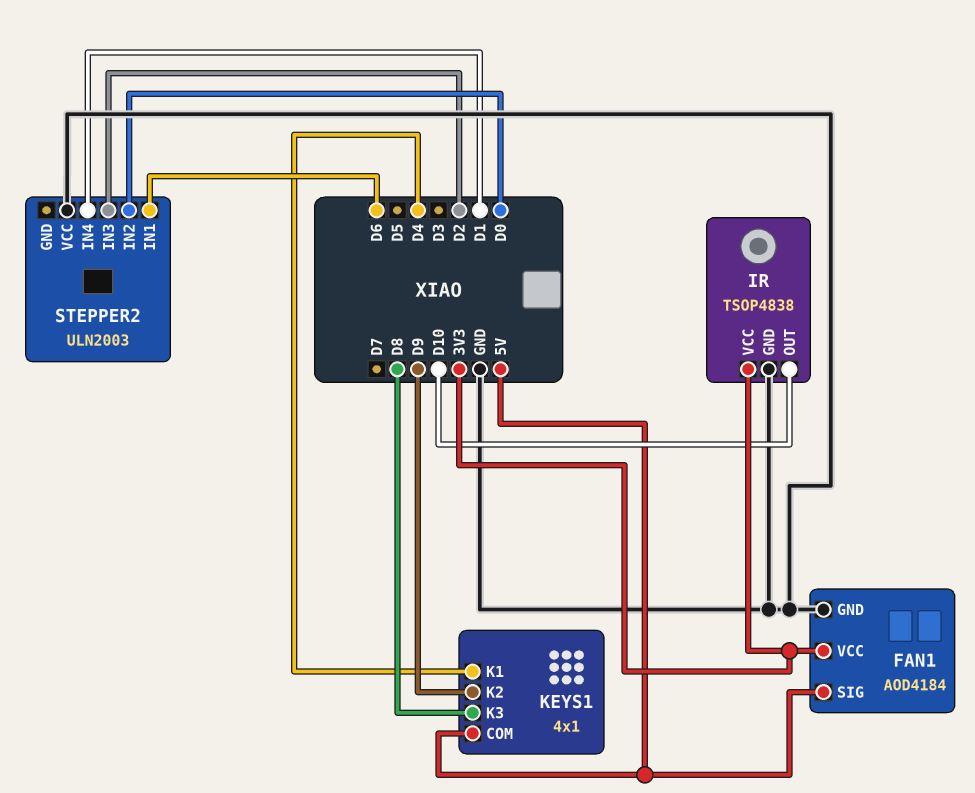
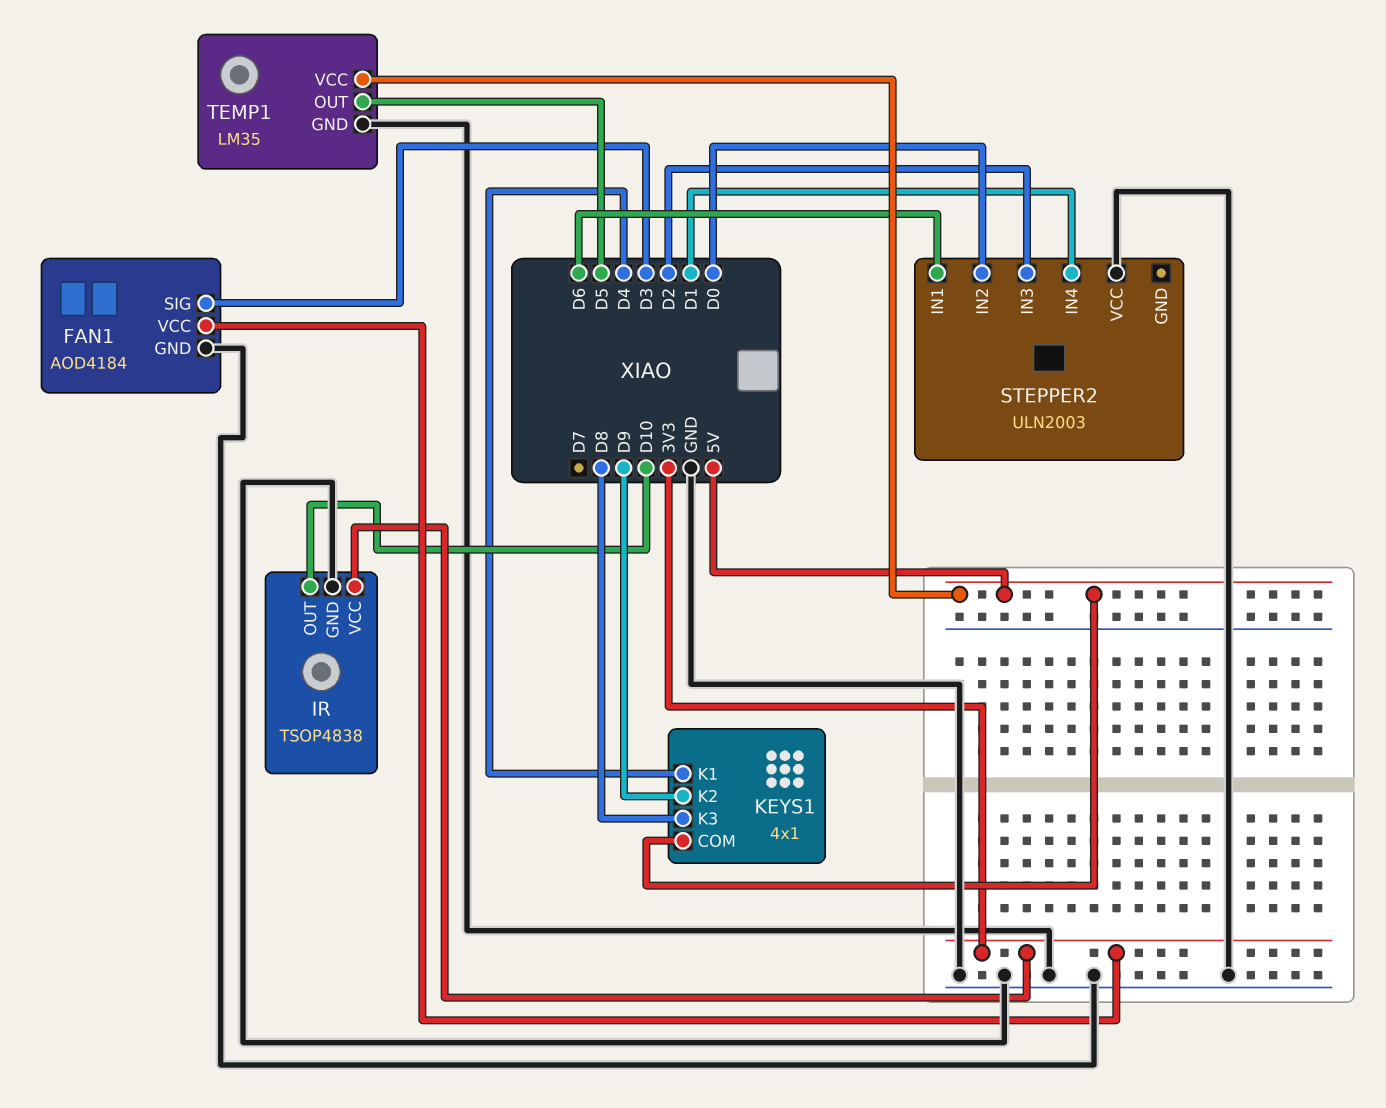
FAN1 pin SIG: 5V -> D3
TEMP1: none -> LM35
TEMP1 pin GND: none -> GND
TEMP1 pin OUT: none -> D5
TEMP1 pin VCC: none -> 5V

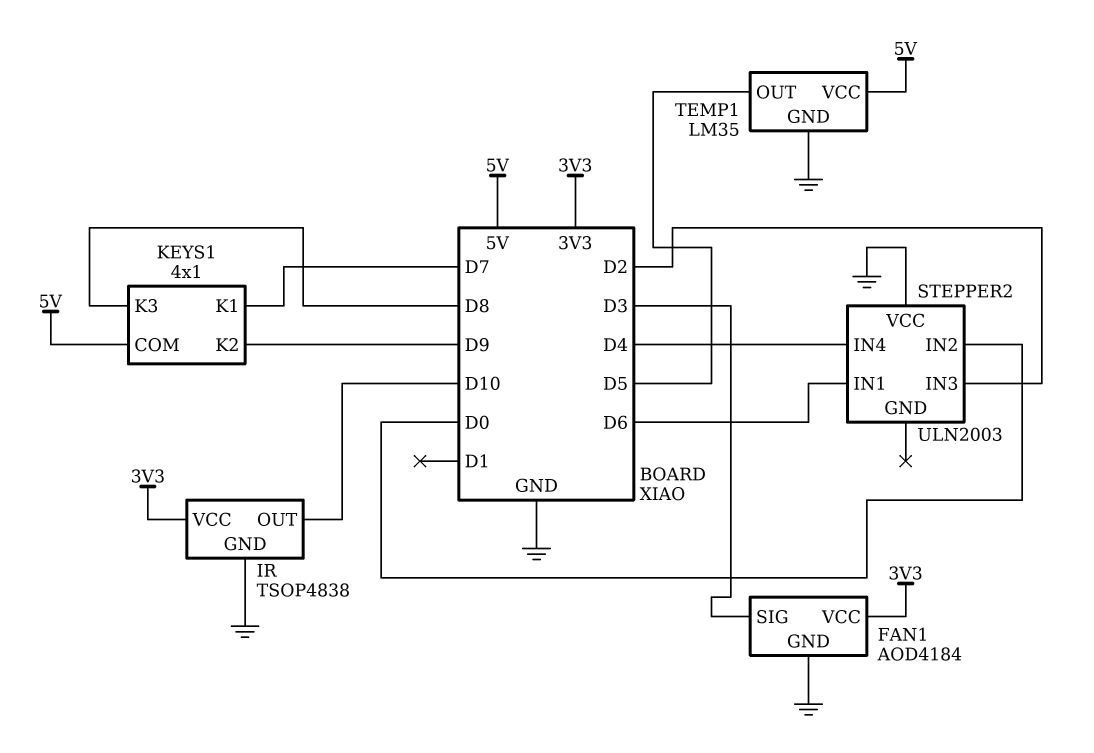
KEYS1 pin K1: D4 -> D7
STEPPER2 pin IN4: D1 -> D4

